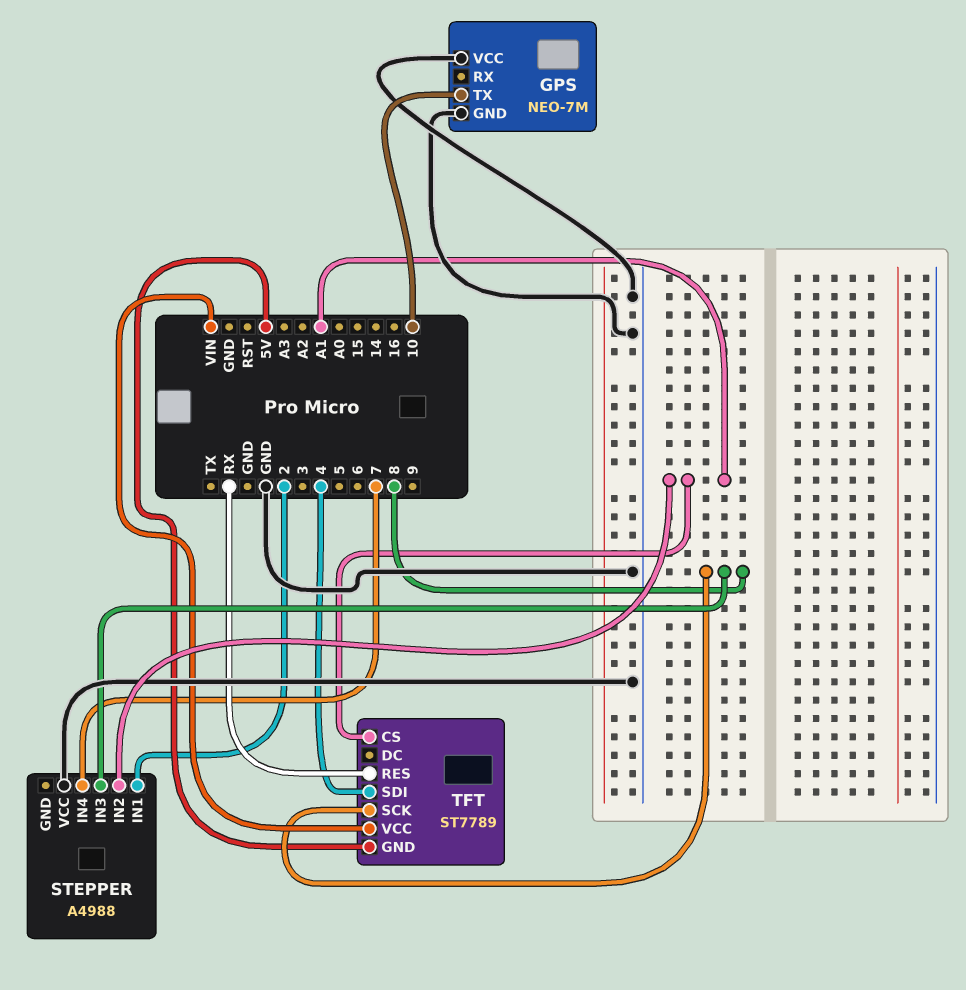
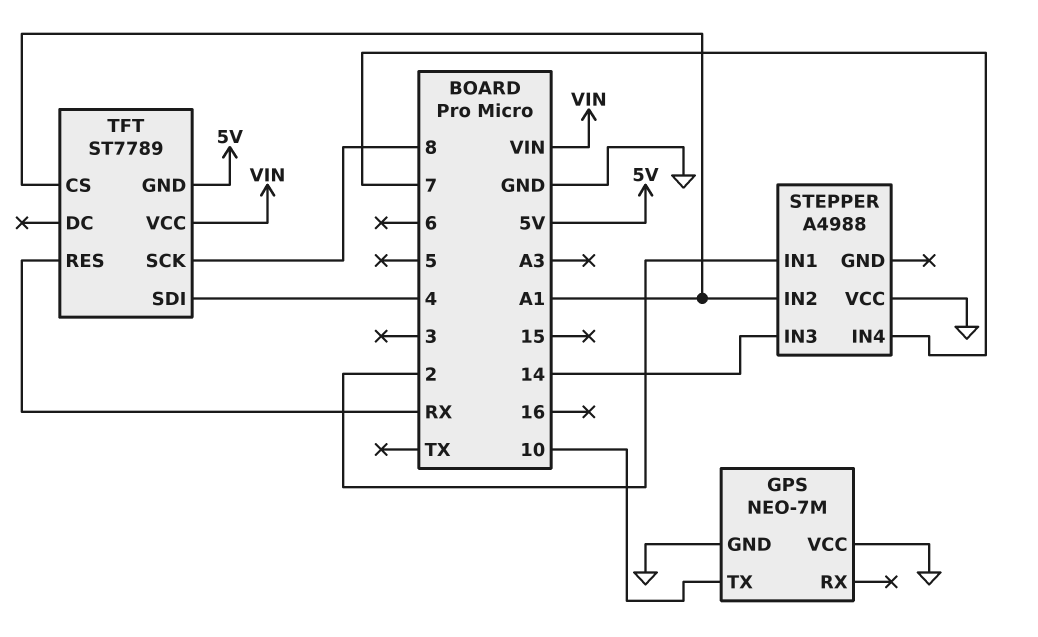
STEPPER pin IN3: 8 -> 14

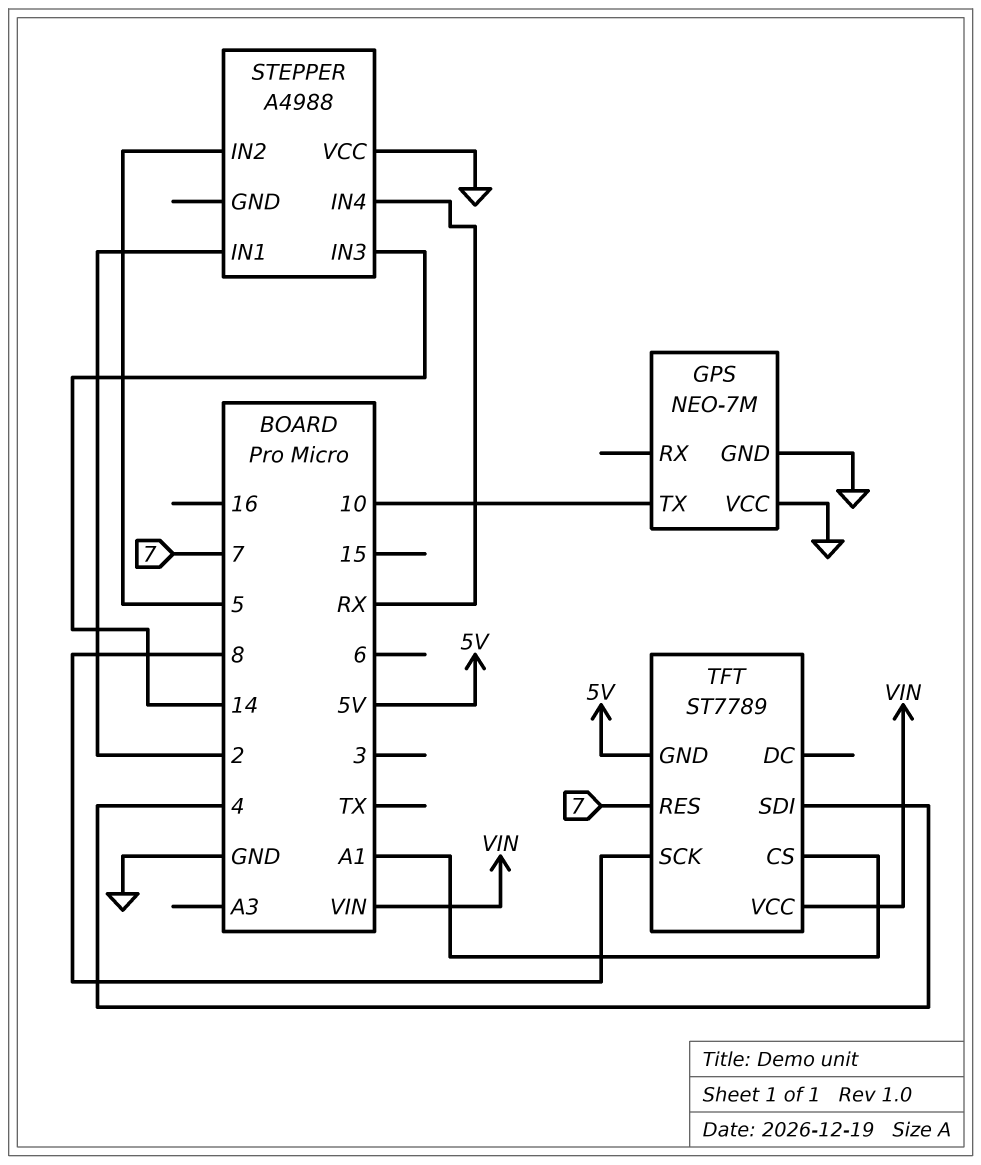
STEPPER pin IN2: A1 -> 5
STEPPER pin IN4: 7 -> RX
TFT pin RES: RX -> 7

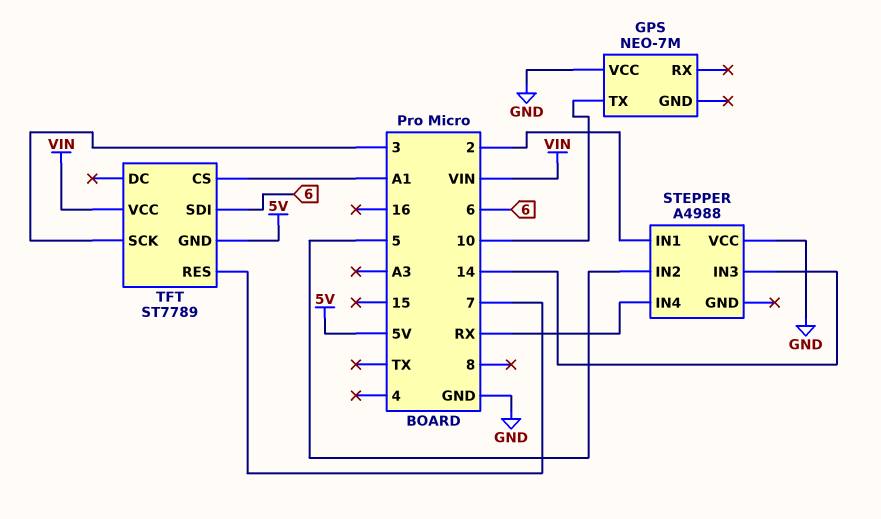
GPS pin GND: GND -> none
TFT pin SCK: 8 -> 3
TFT pin SDI: 4 -> 6

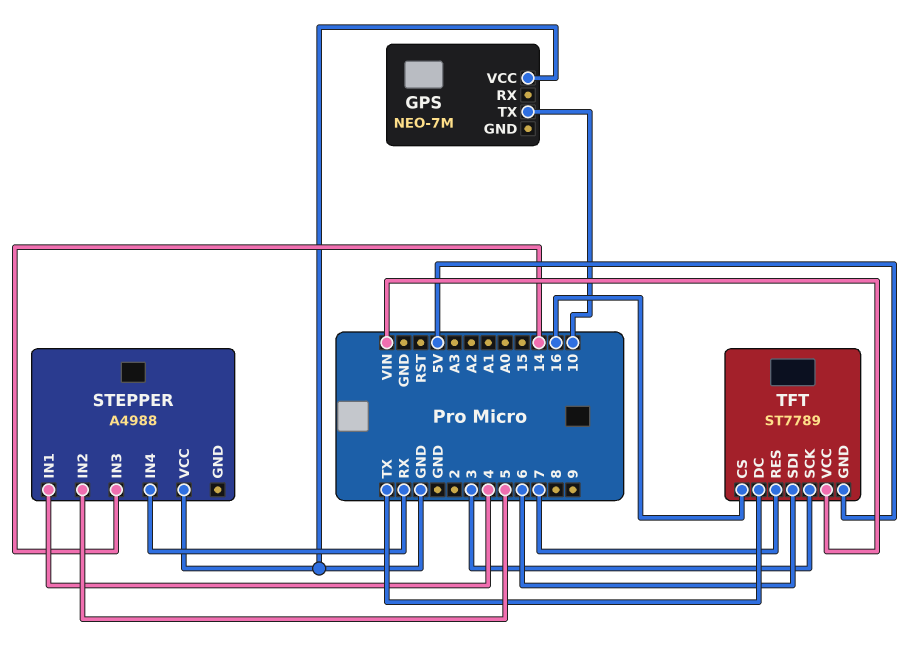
STEPPER pin IN1: 2 -> 4
TFT pin CS: A1 -> 16
TFT pin DC: none -> TX

